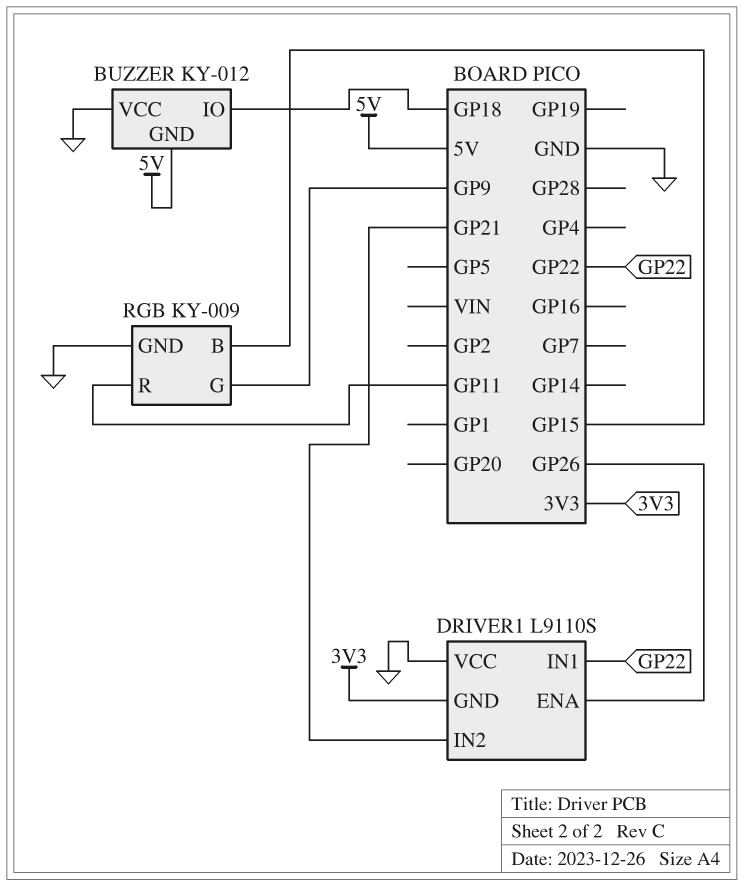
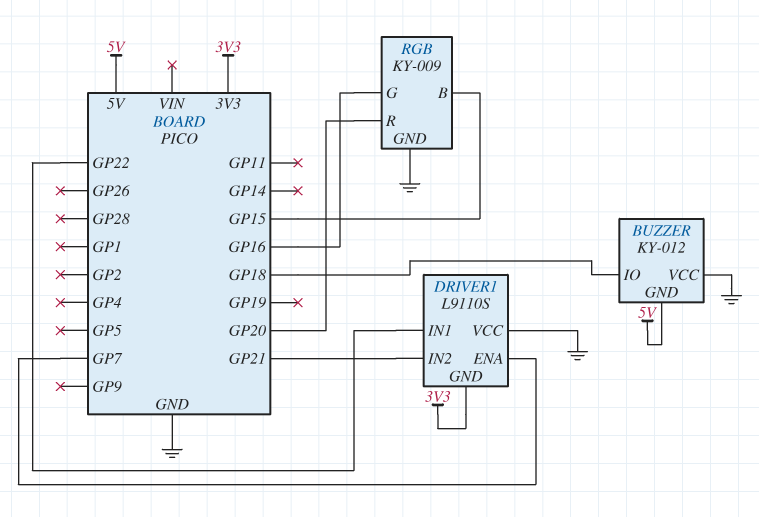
DRIVER1 pin ENA: GP26 -> GP7
RGB pin G: GP9 -> GP16
RGB pin R: GP11 -> GP20

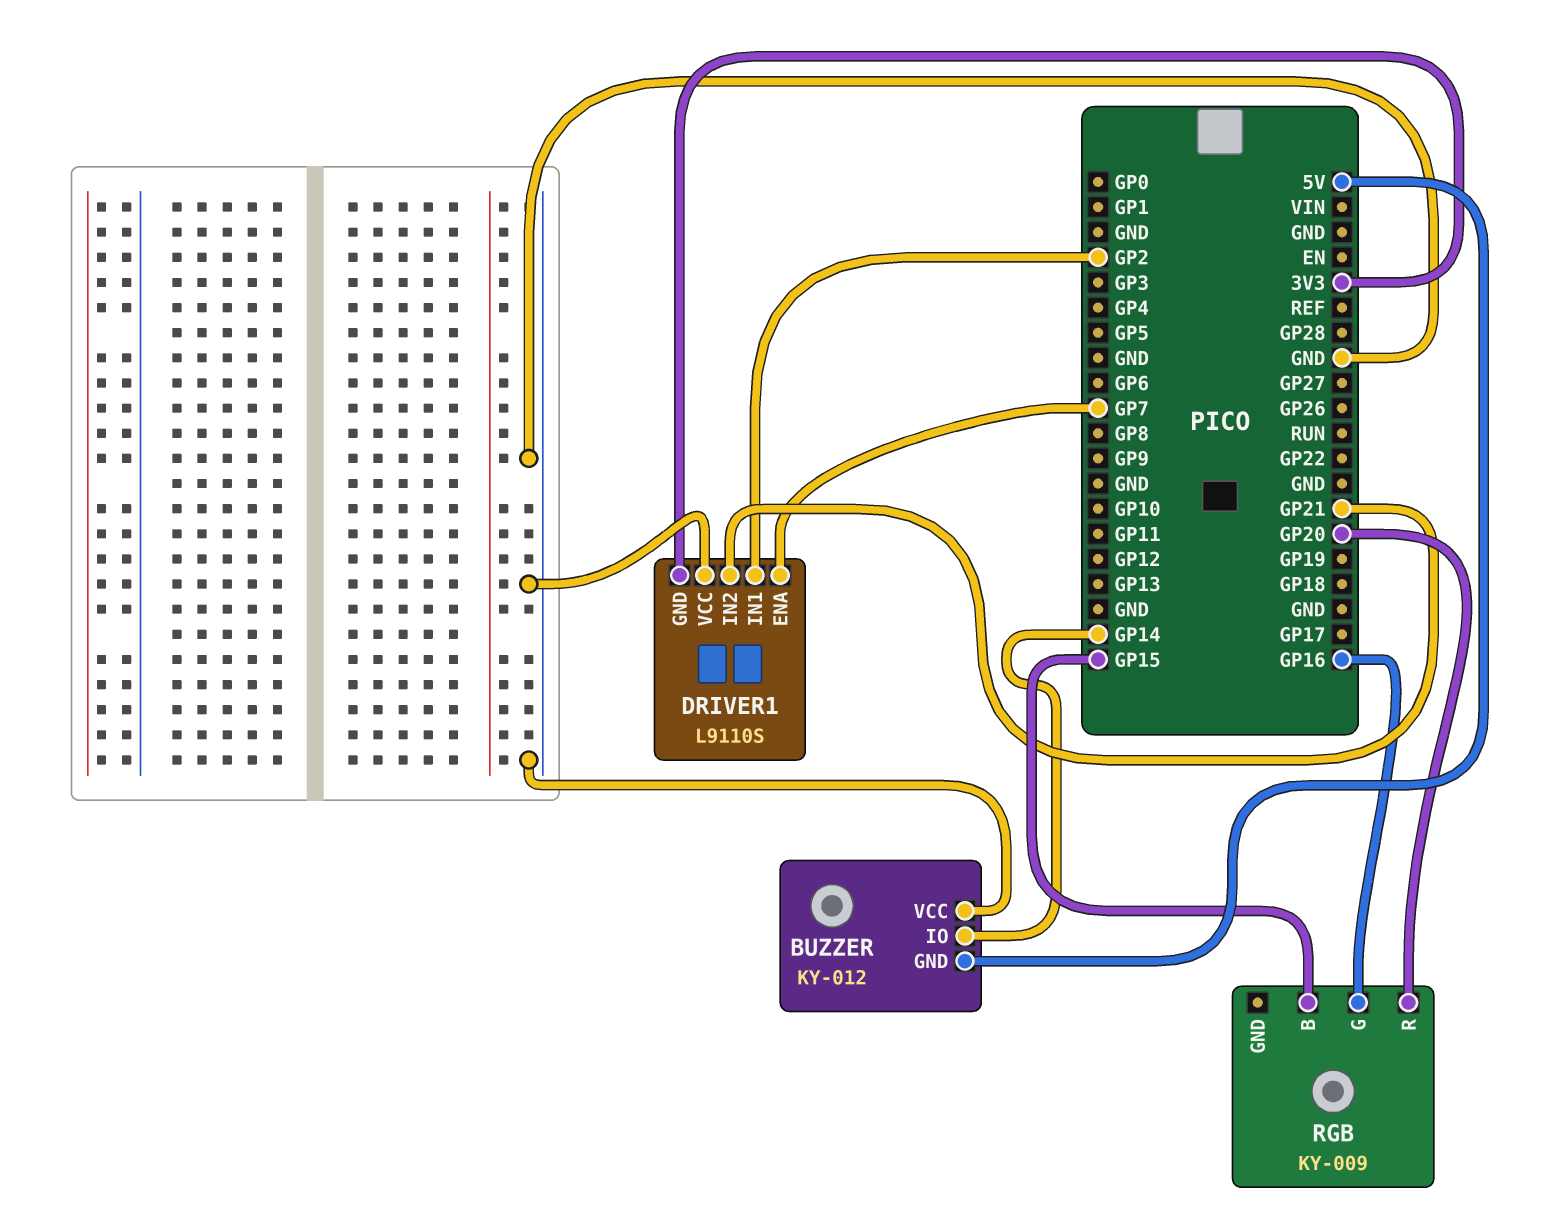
BUZZER pin IO: GP18 -> GP14
DRIVER1 pin IN1: GP22 -> GP2
RGB pin GND: GND -> none

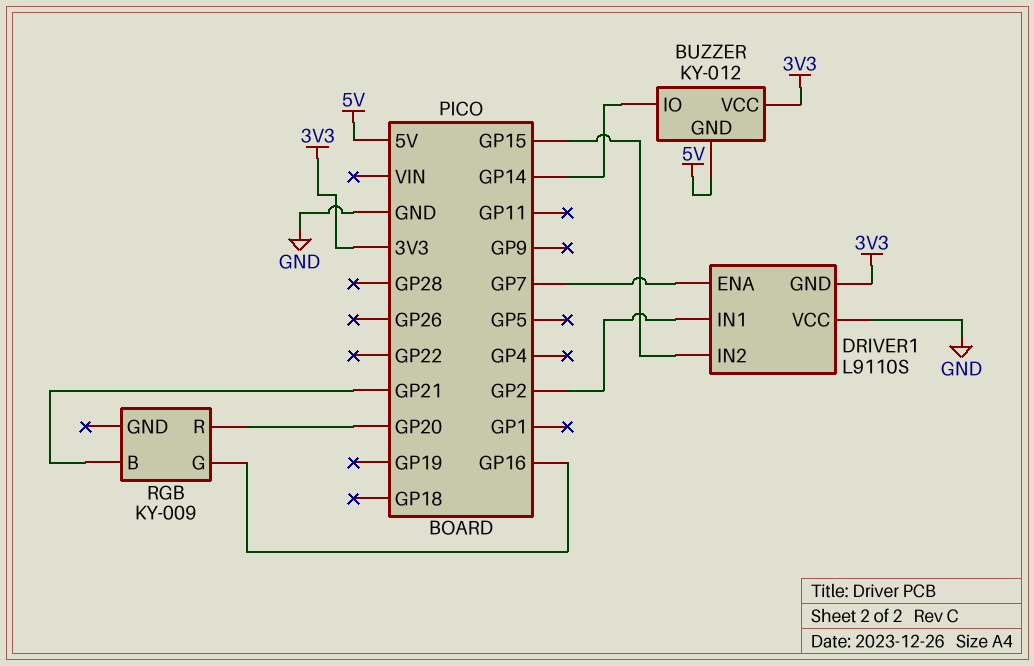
BUZZER pin VCC: GND -> 3V3
DRIVER1 pin IN2: GP21 -> GP15
RGB pin B: GP15 -> GP21

